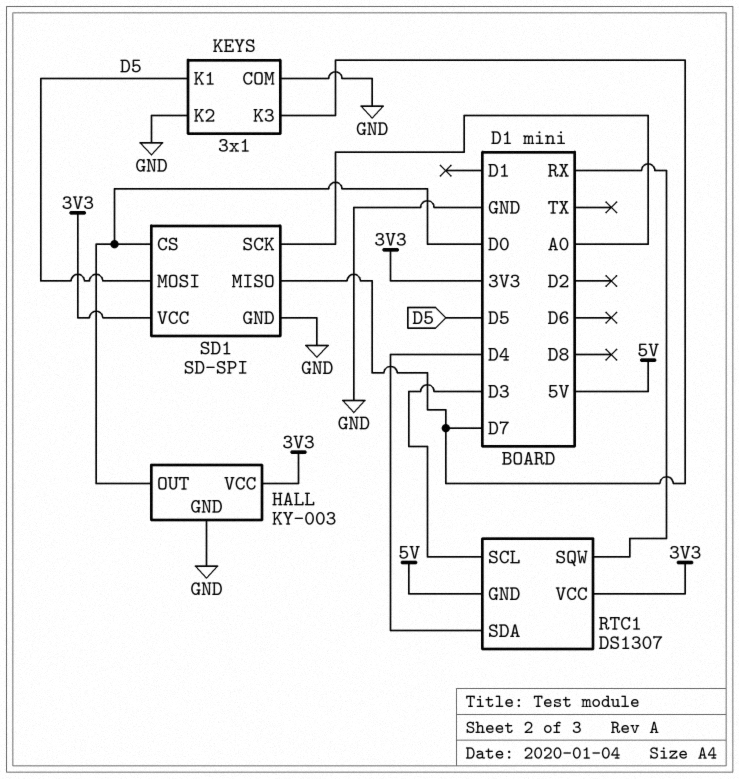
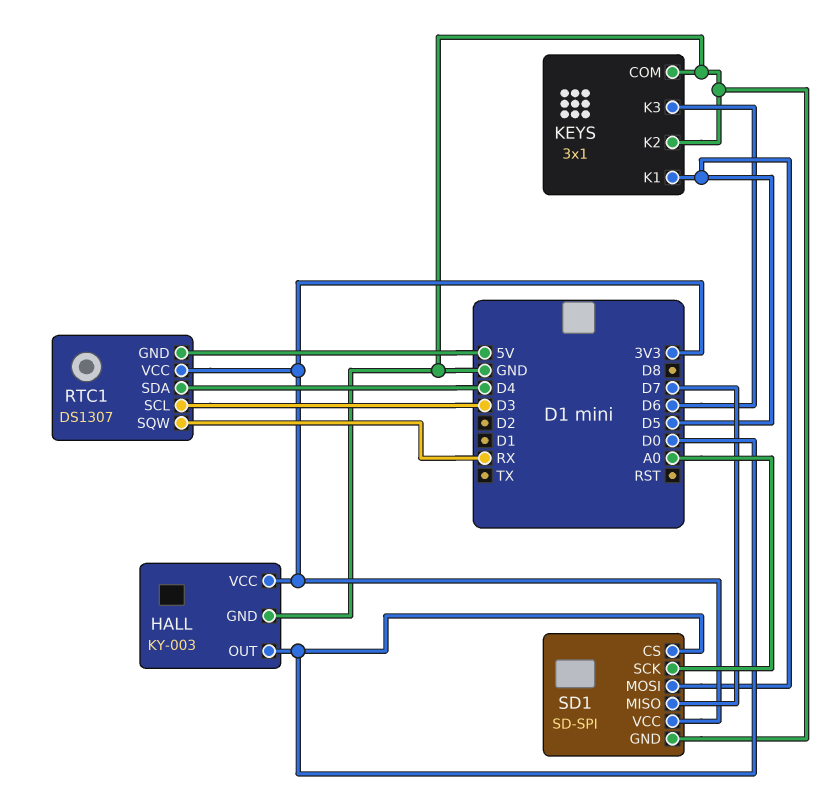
KEYS pin K3: D7 -> D6

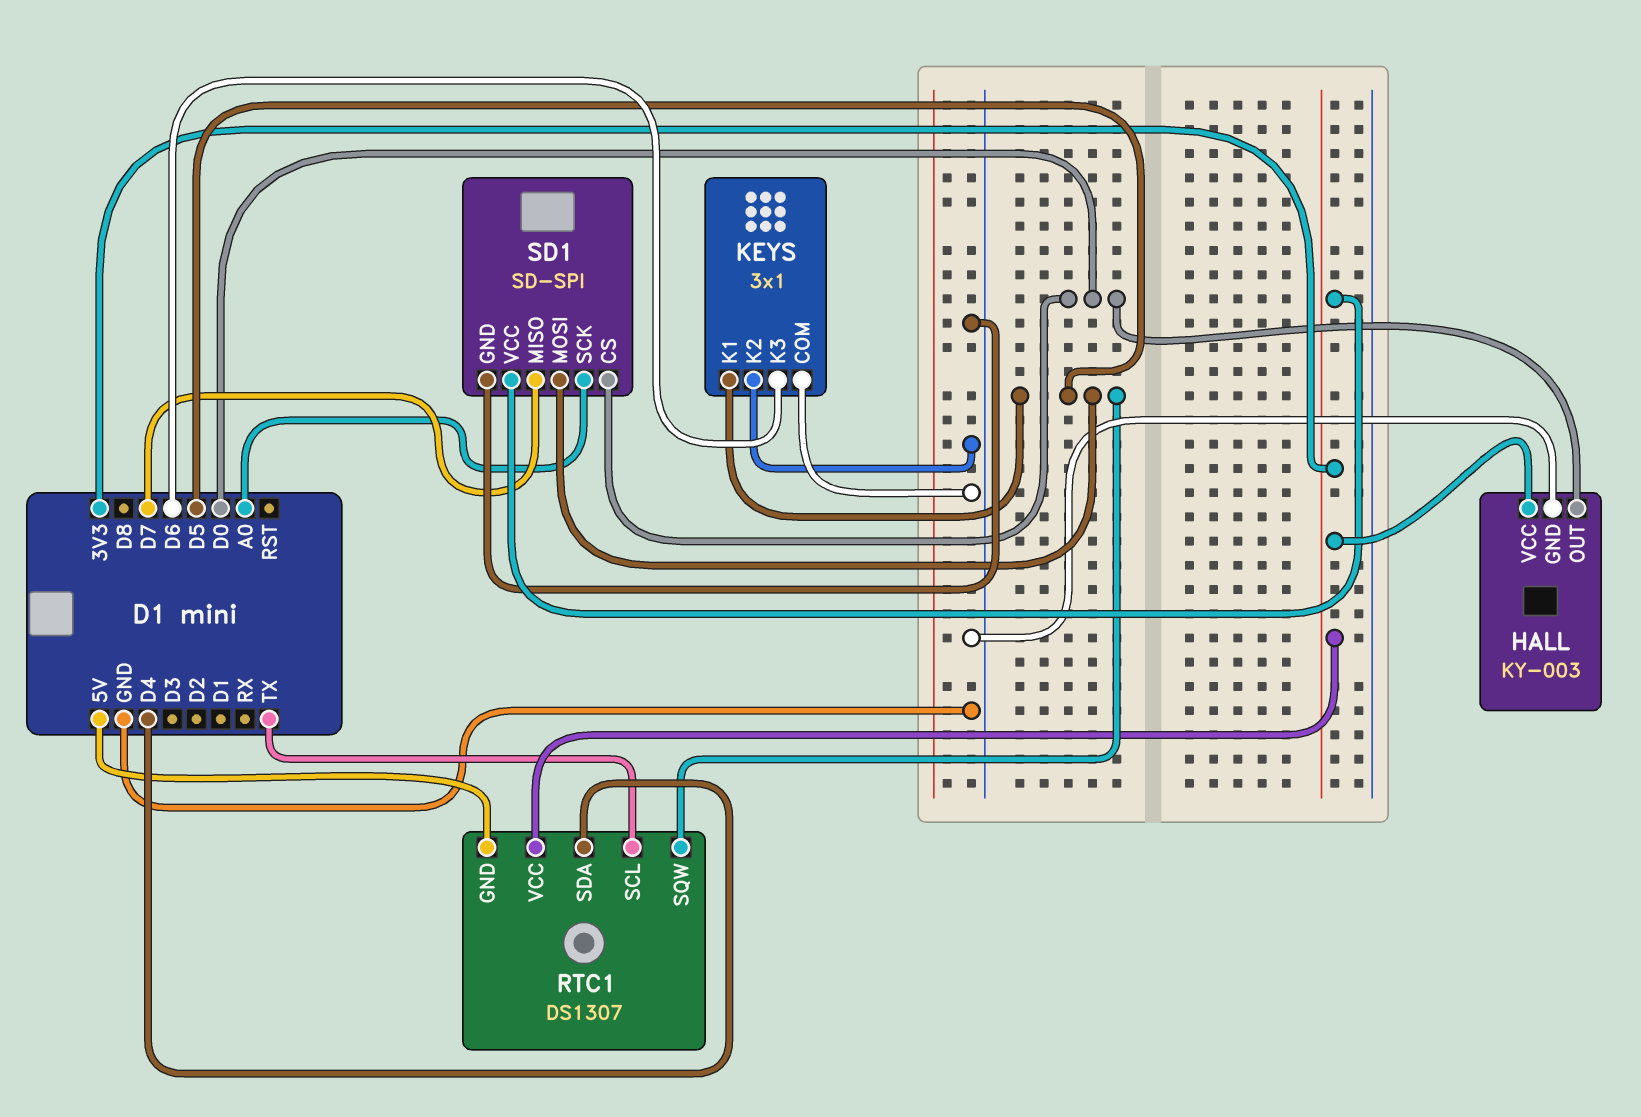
RTC1 pin SCL: D3 -> TX
RTC1 pin SQW: RX -> D5

